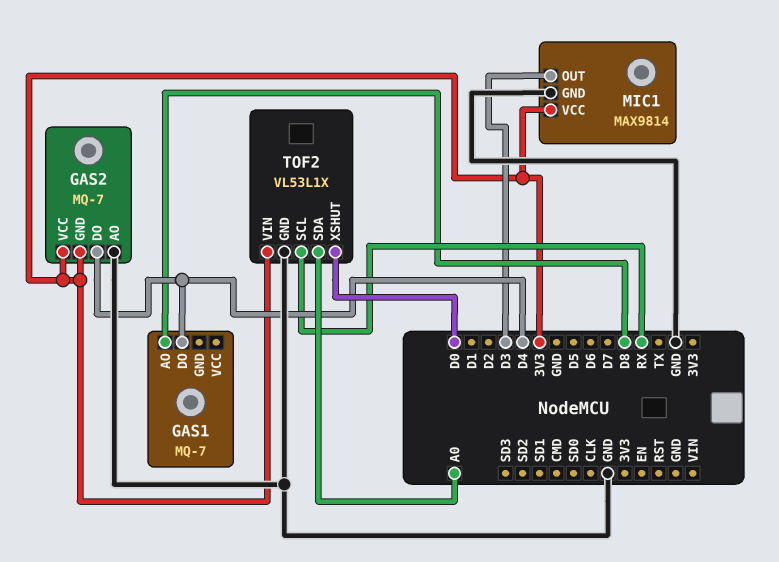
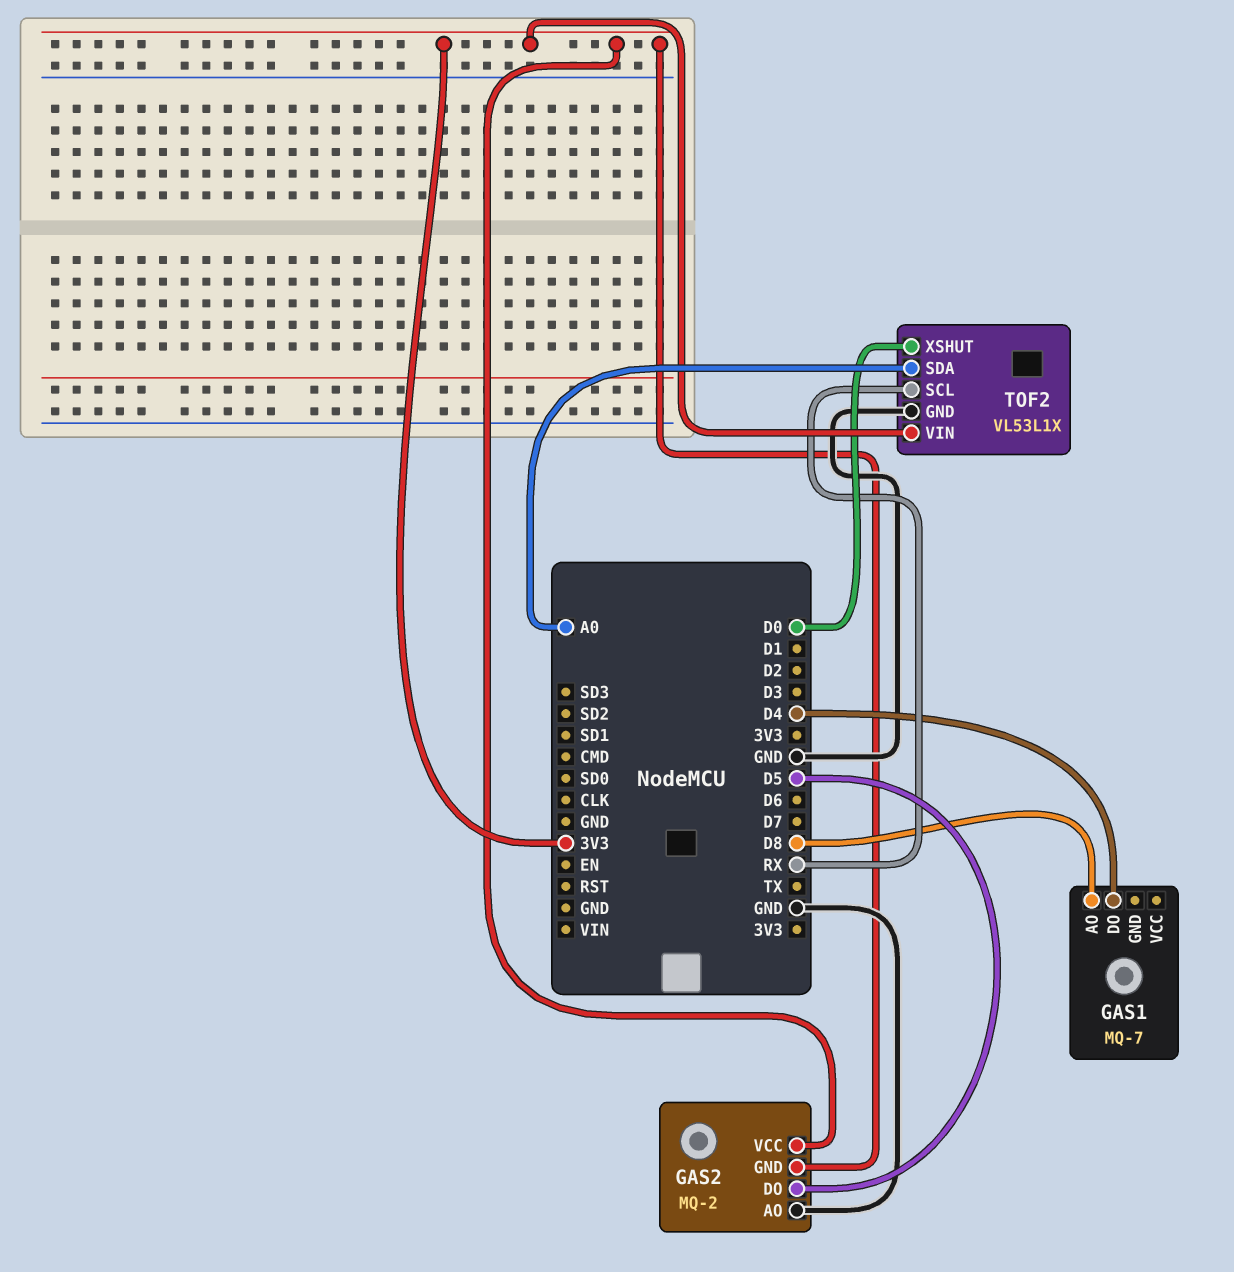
GAS2: MQ-7 -> MQ-2
GAS2 pin DO: D4 -> D5
MIC1: MAX9814 -> none
MIC1 pin GND: GND -> none
MIC1 pin OUT: D3 -> none
MIC1 pin VCC: 3V3 -> none

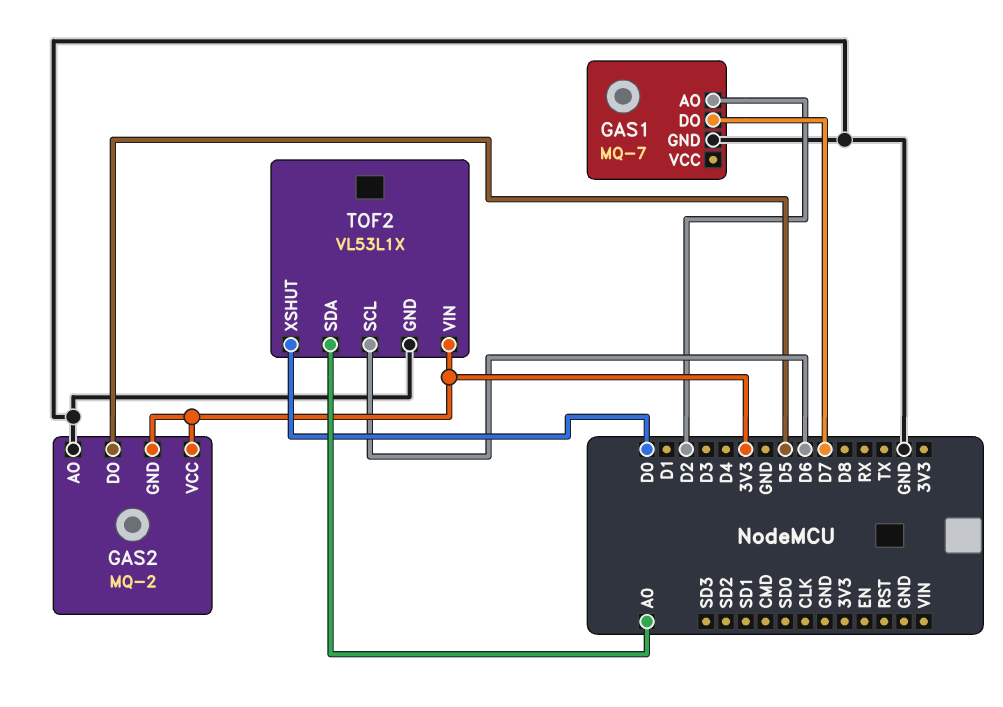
GAS1 pin AO: D8 -> D2
GAS1 pin DO: D4 -> D7
GAS1 pin GND: none -> GND
TOF2 pin SCL: RX -> D6

